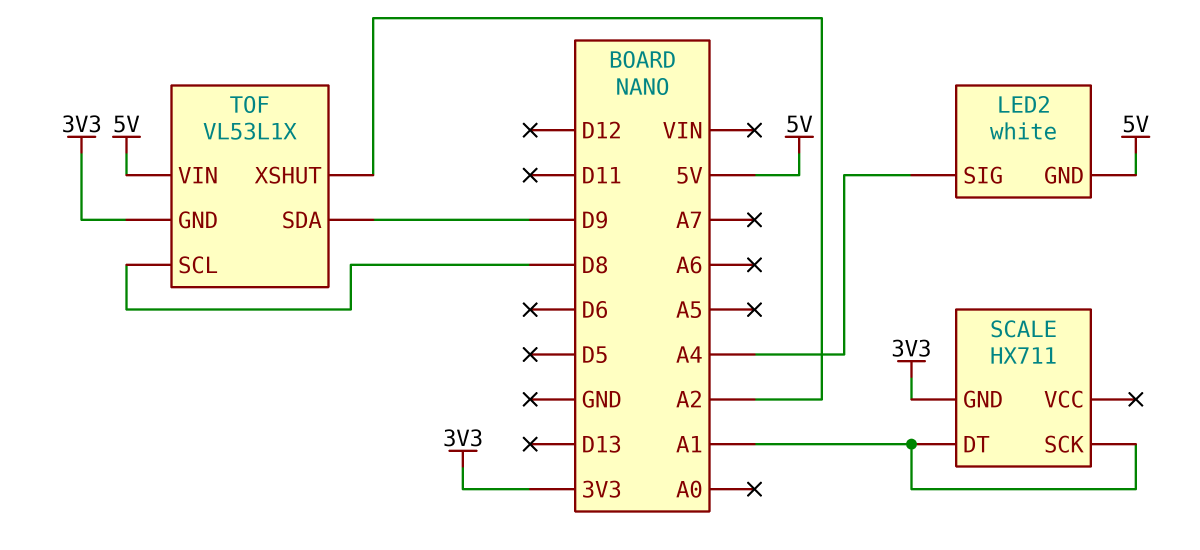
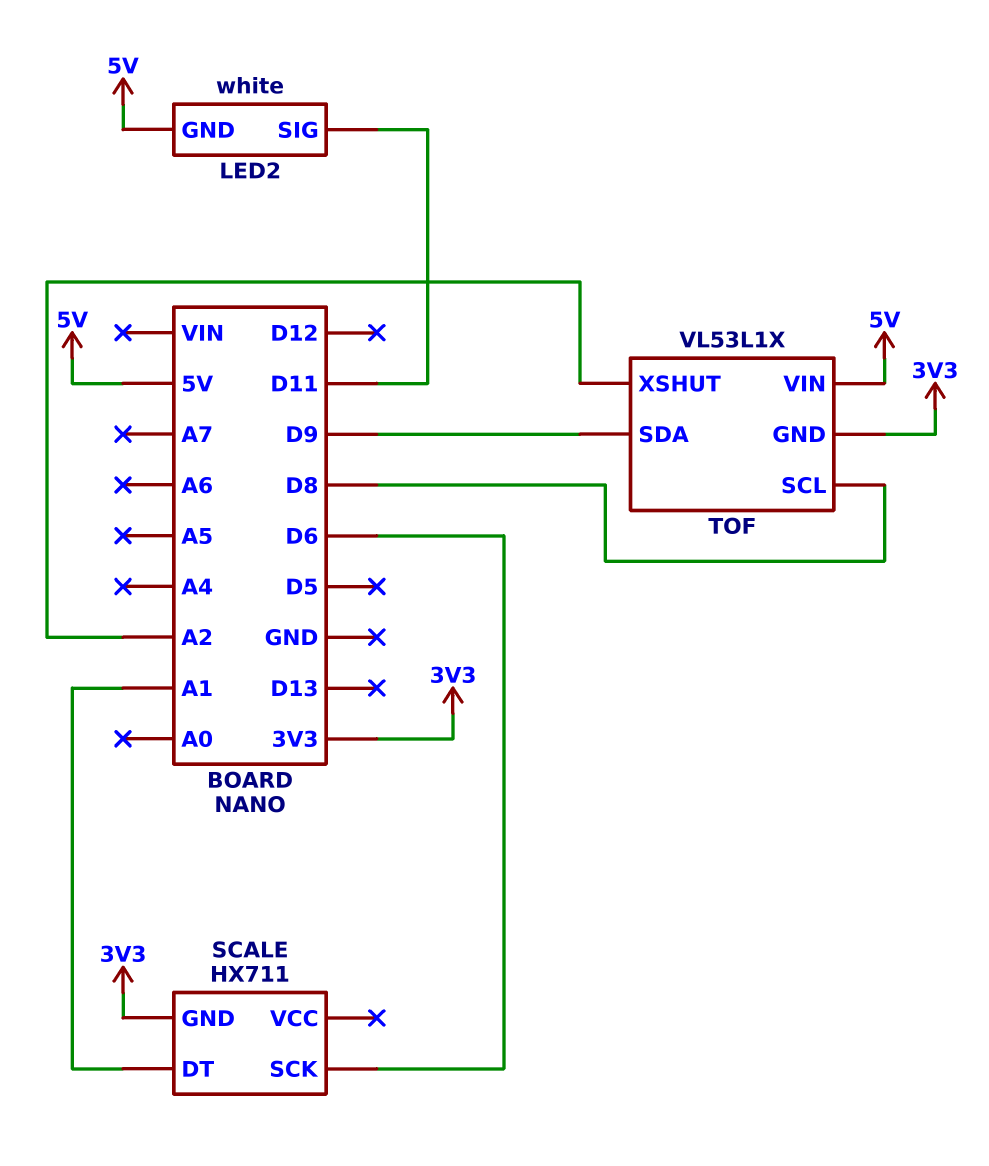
LED2 pin SIG: A4 -> D11
SCALE pin SCK: A1 -> D6

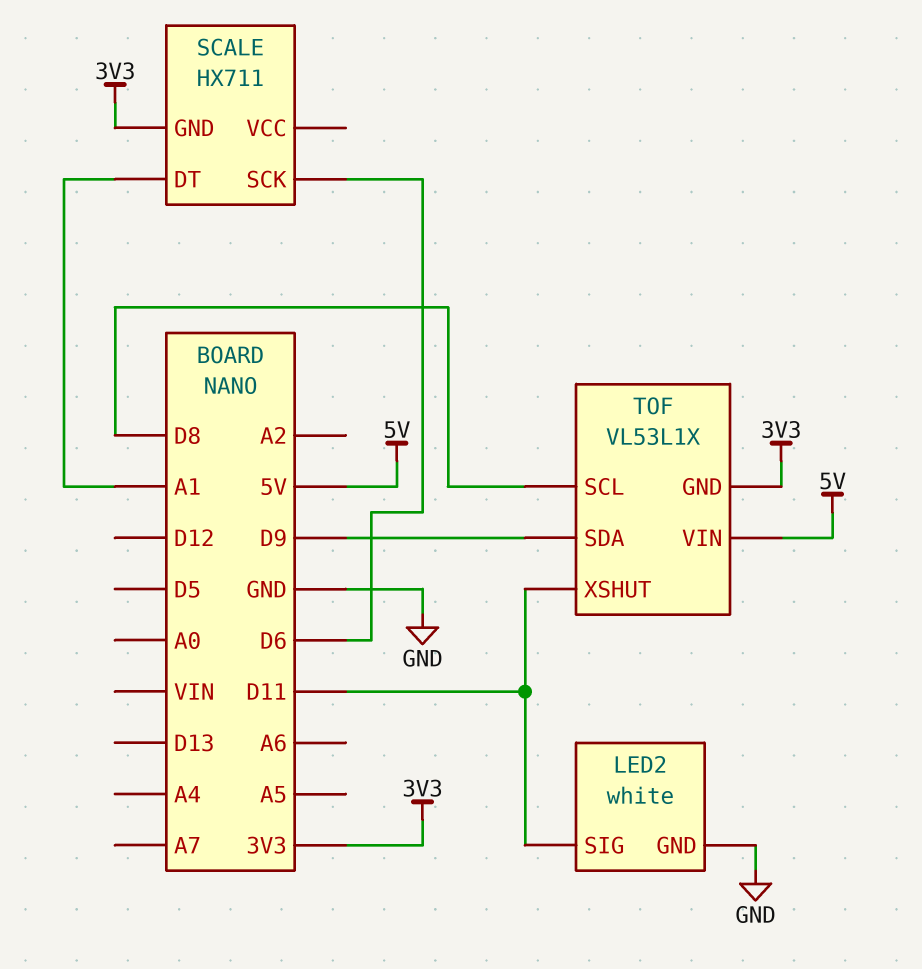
LED2 pin GND: 5V -> GND
TOF pin XSHUT: A2 -> D11

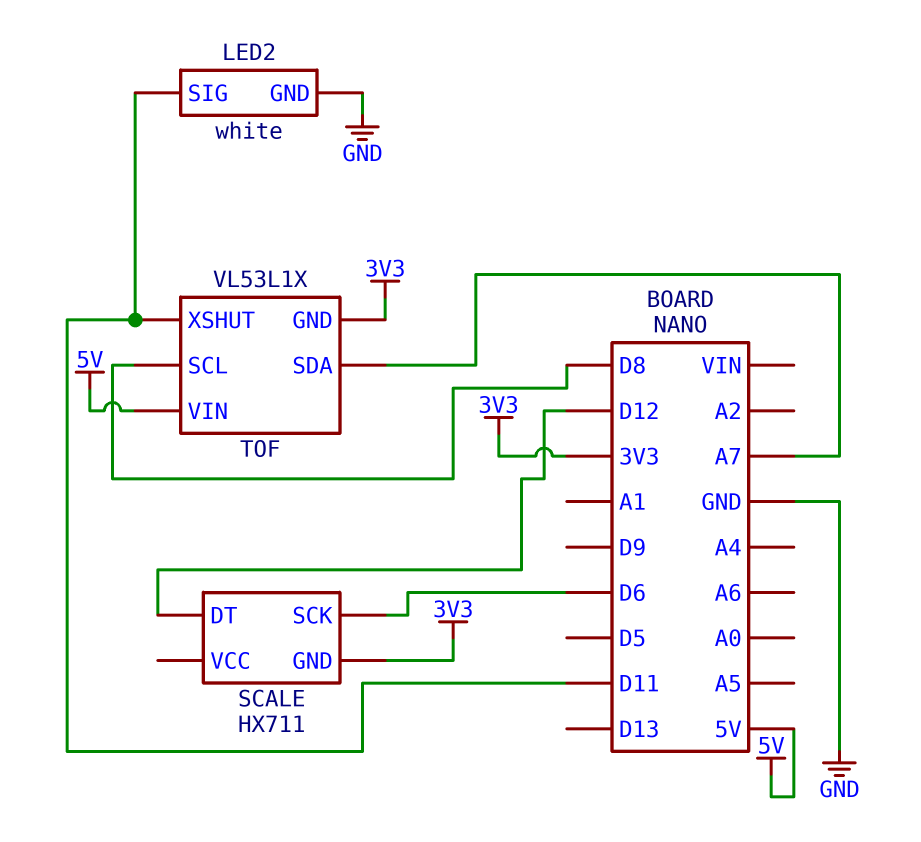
SCALE pin DT: A1 -> D12
TOF pin SDA: D9 -> A7

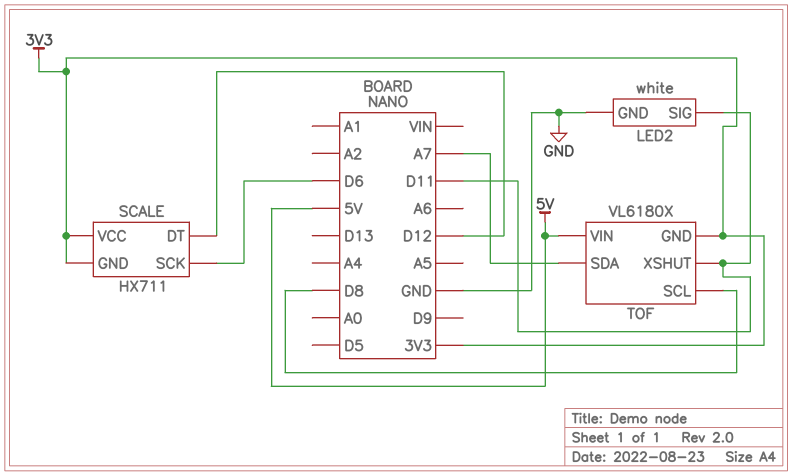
SCALE pin VCC: none -> 3V3
TOF: VL53L1X -> VL6180X

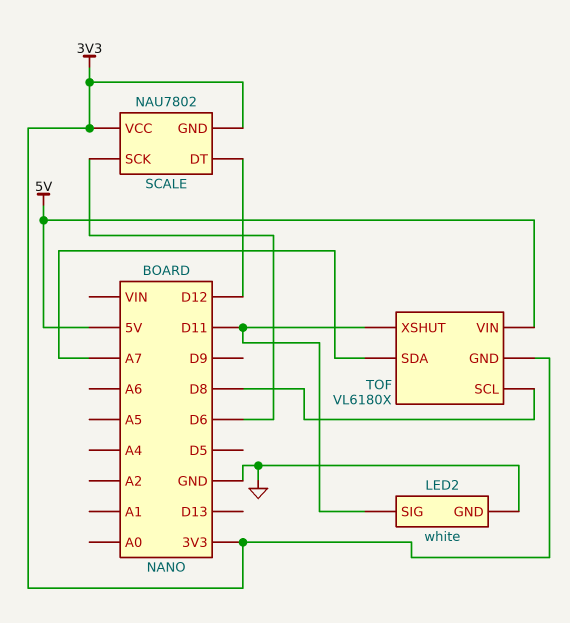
SCALE: HX711 -> NAU7802

